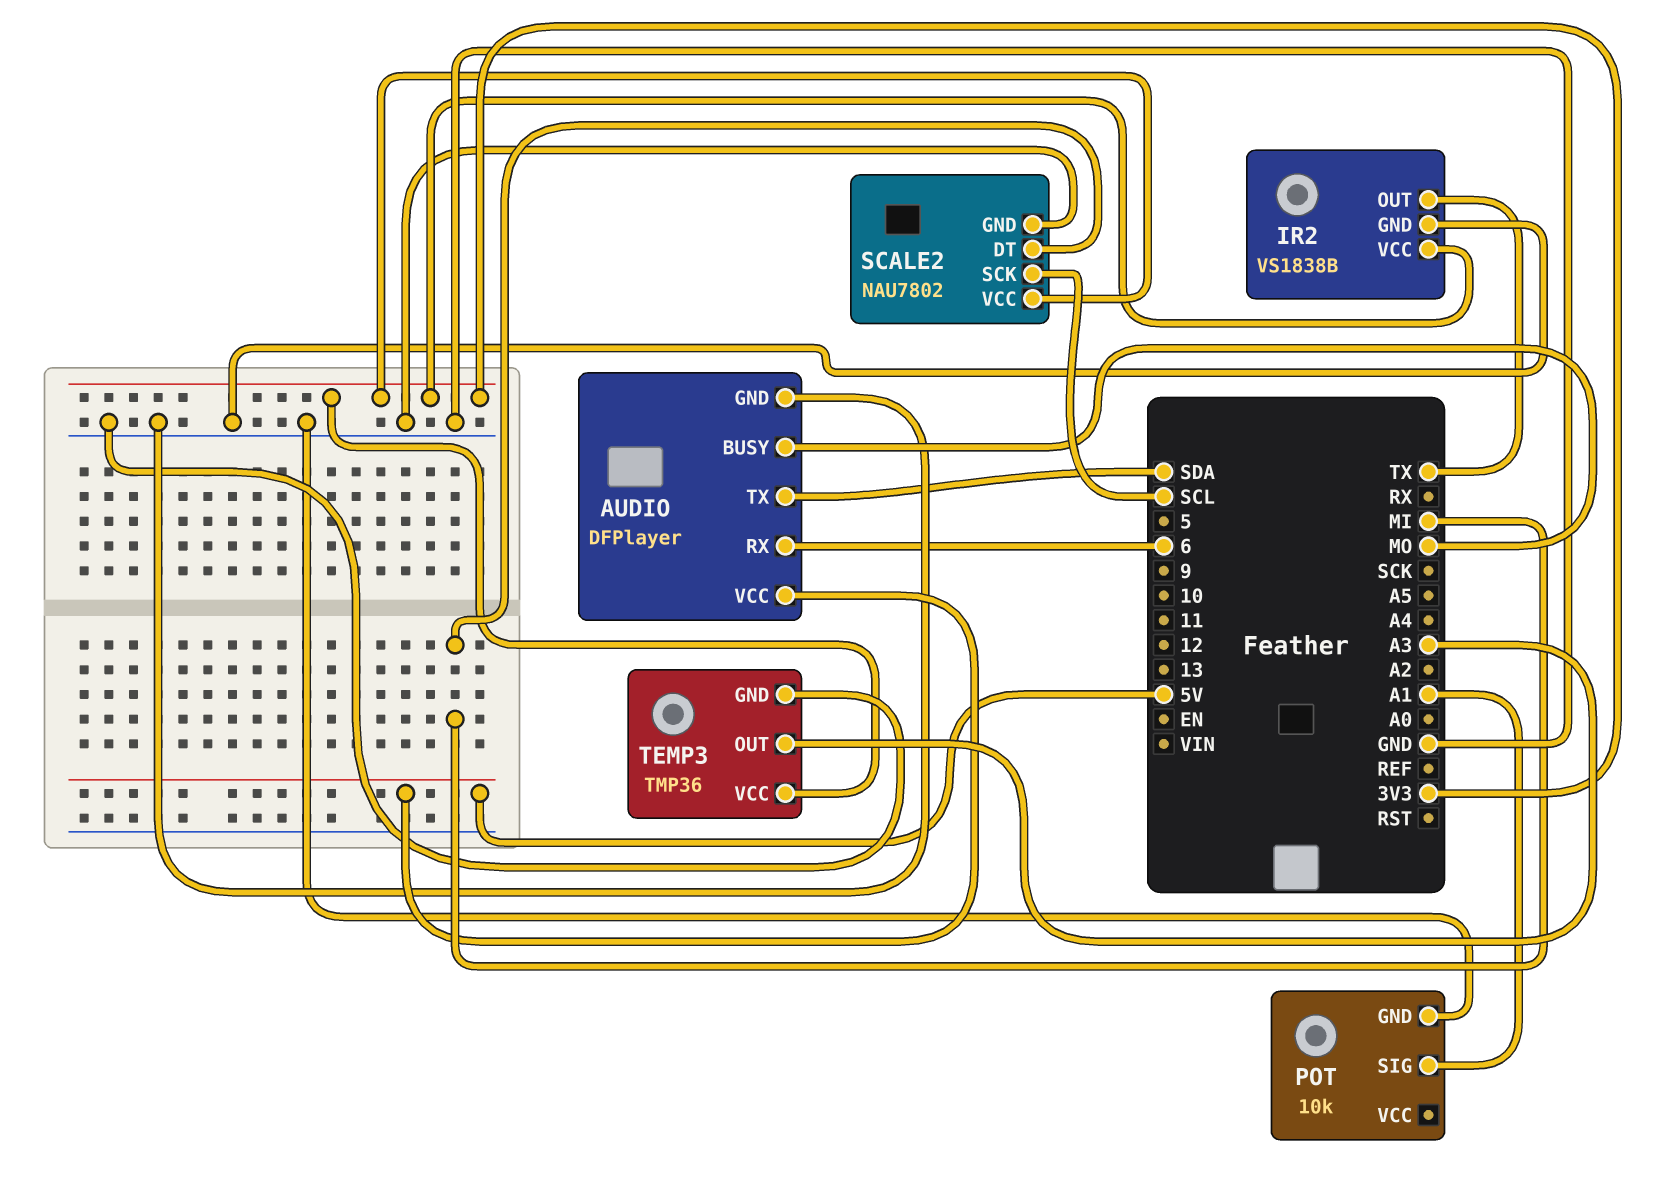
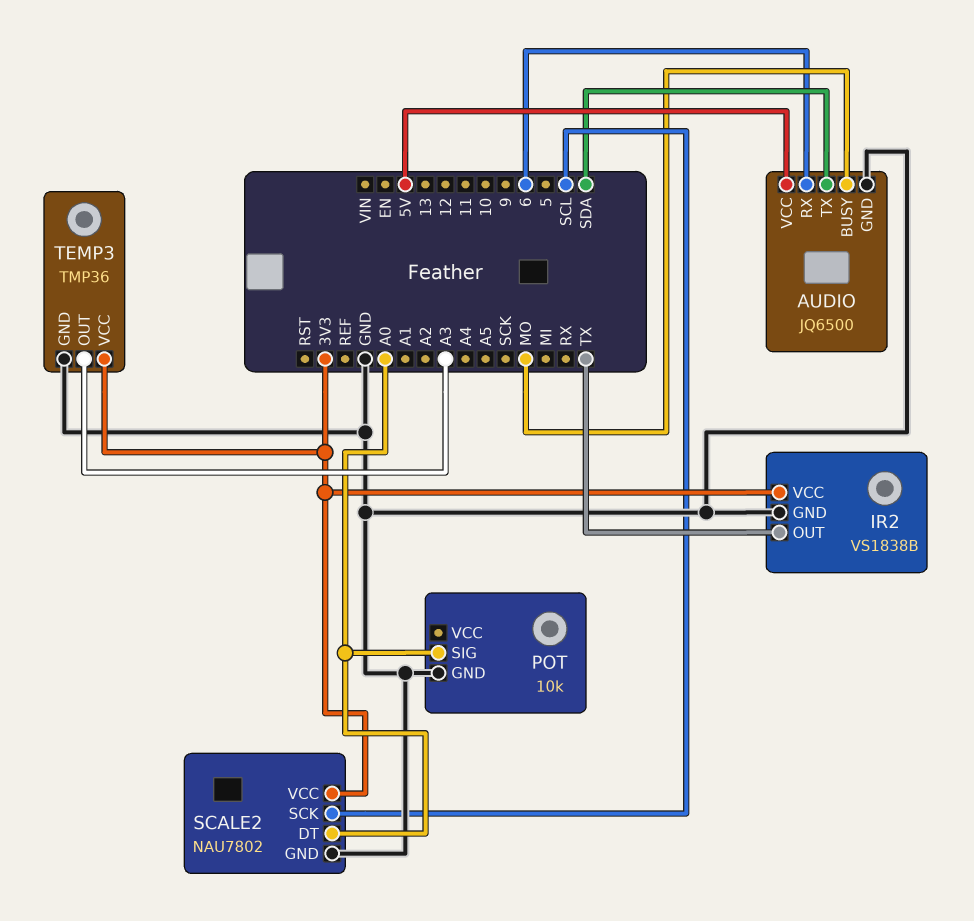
AUDIO: DFPlayer -> JQ6500
POT pin SIG: A1 -> A0
SCALE2 pin DT: MI -> A0

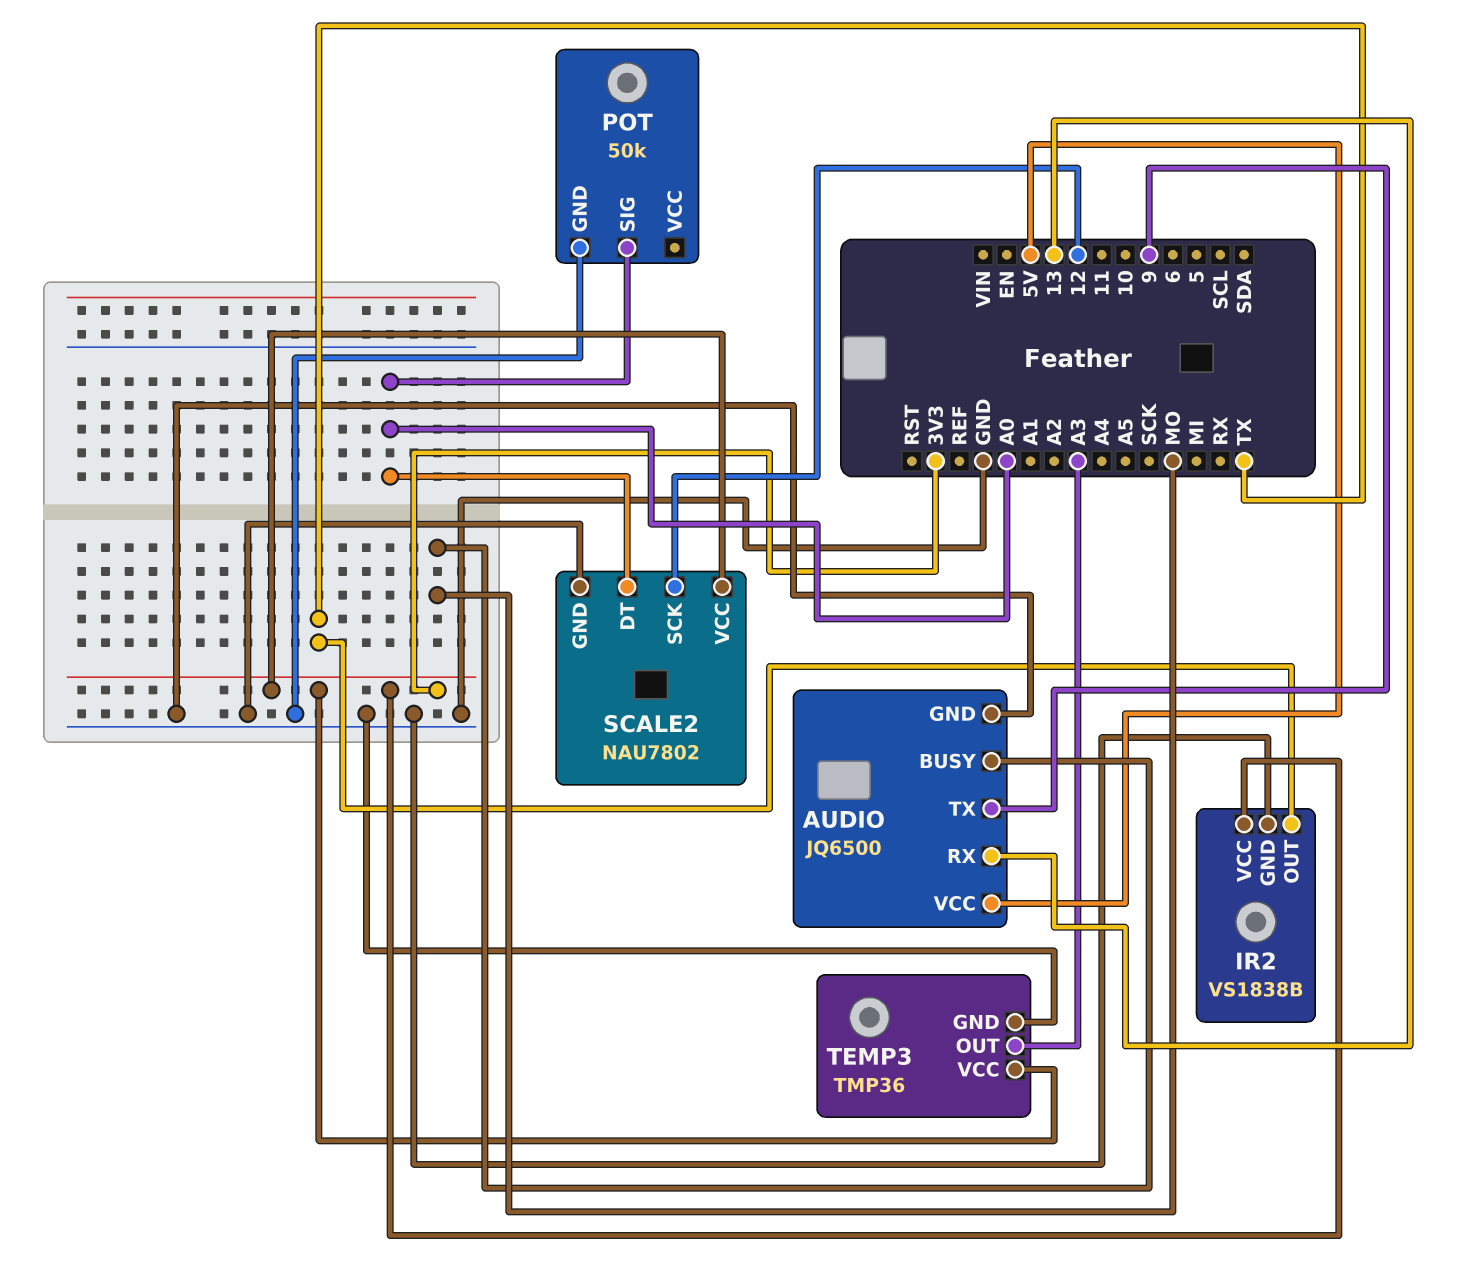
AUDIO pin RX: 6 -> 13
AUDIO pin TX: SDA -> 9
POT: 10k -> 50k
SCALE2 pin SCK: SCL -> 12

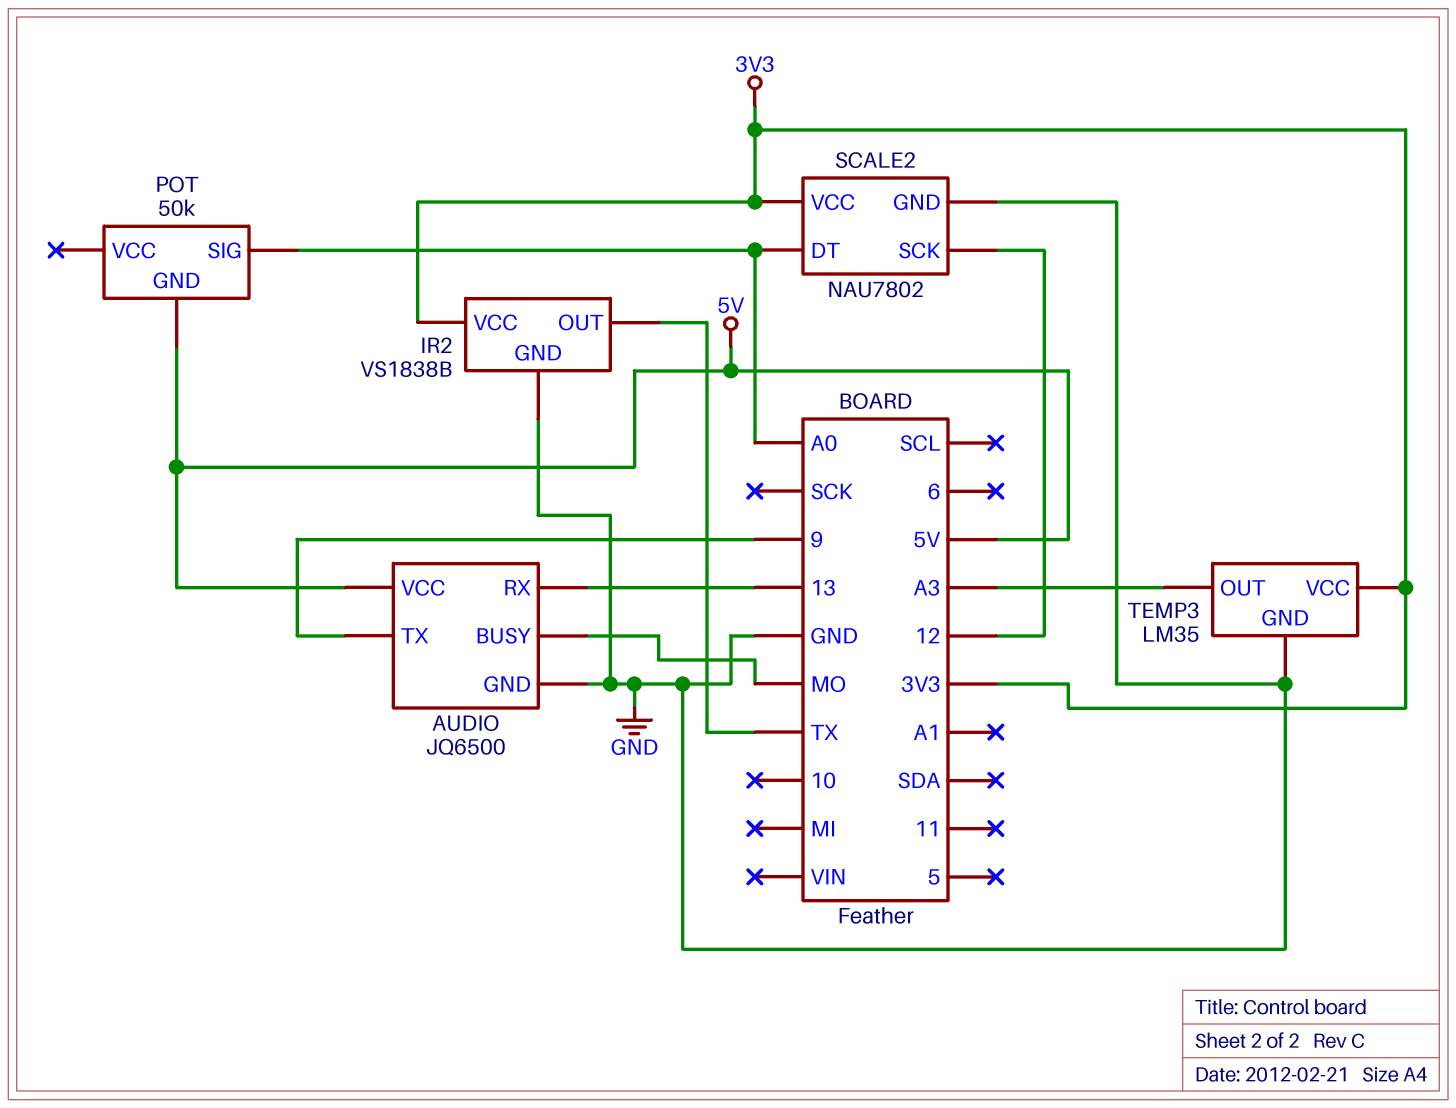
POT pin GND: GND -> 5V
TEMP3: TMP36 -> LM35

